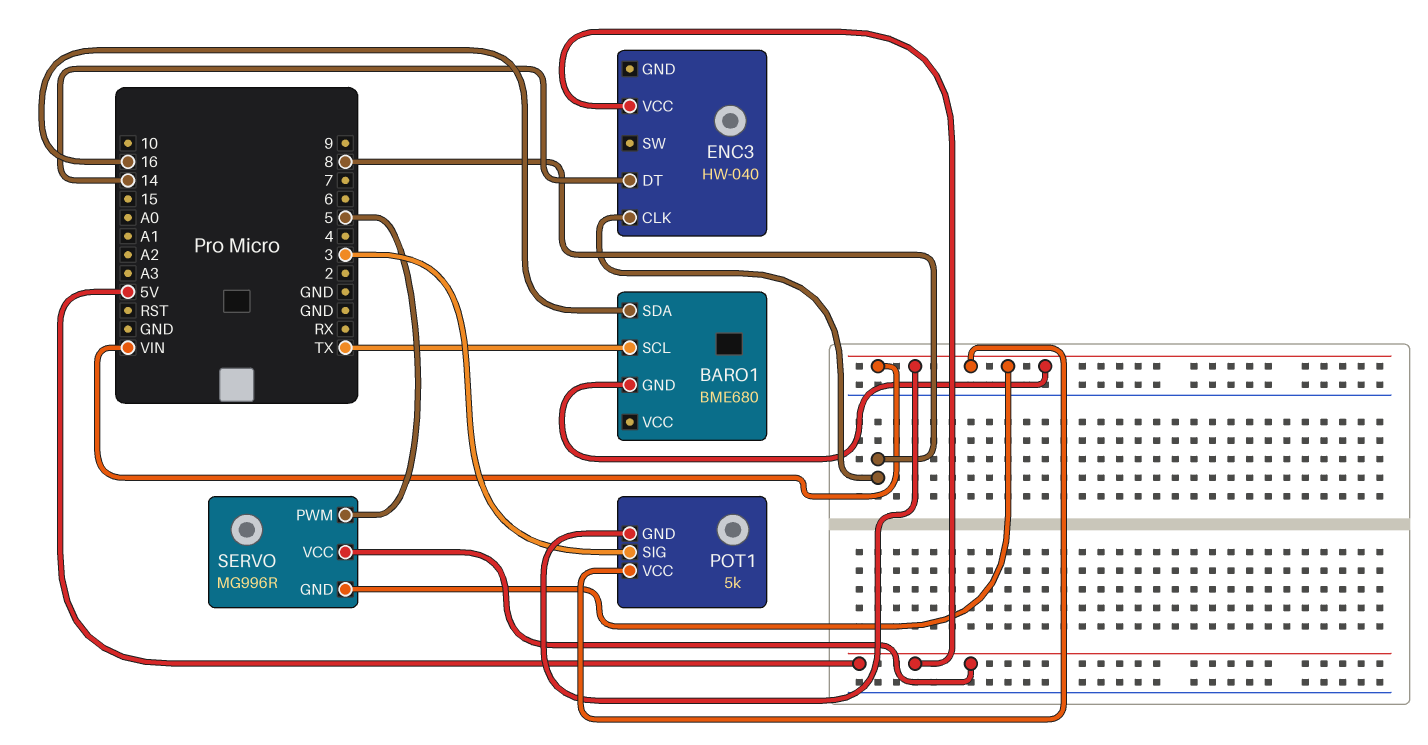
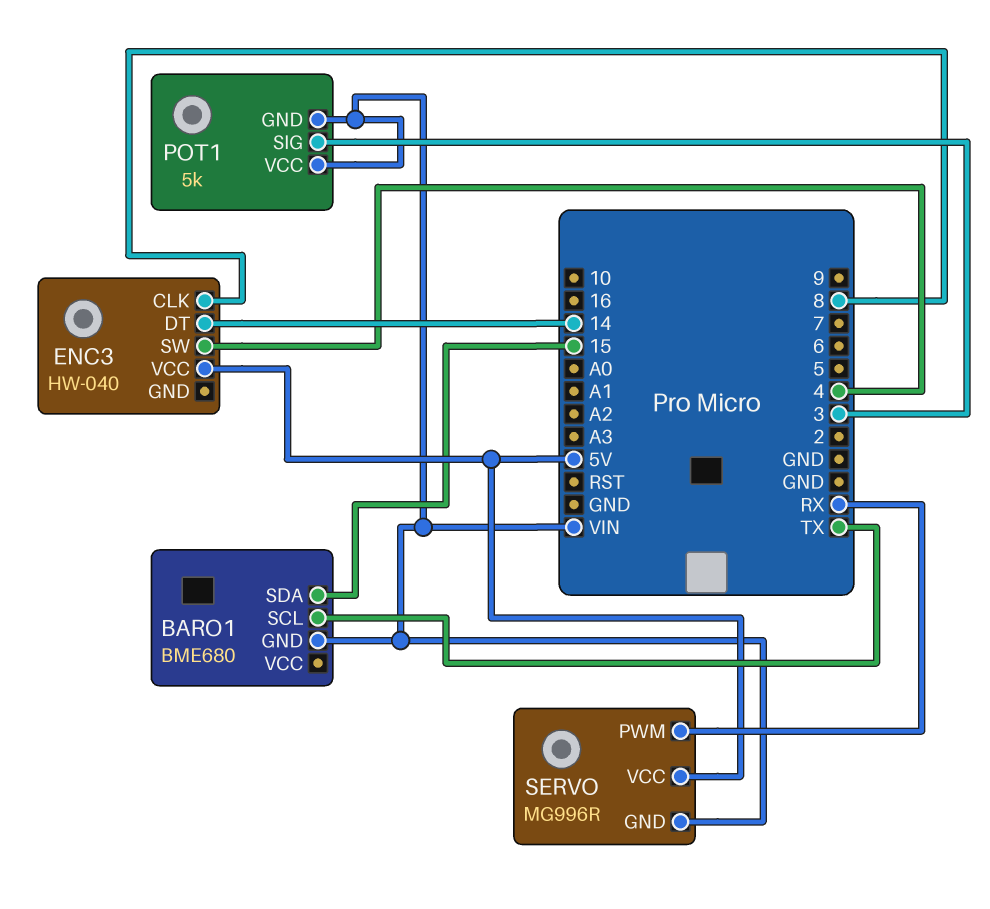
BARO1 pin SDA: 16 -> 15
ENC3 pin SW: none -> 4
SERVO pin PWM: 5 -> RX

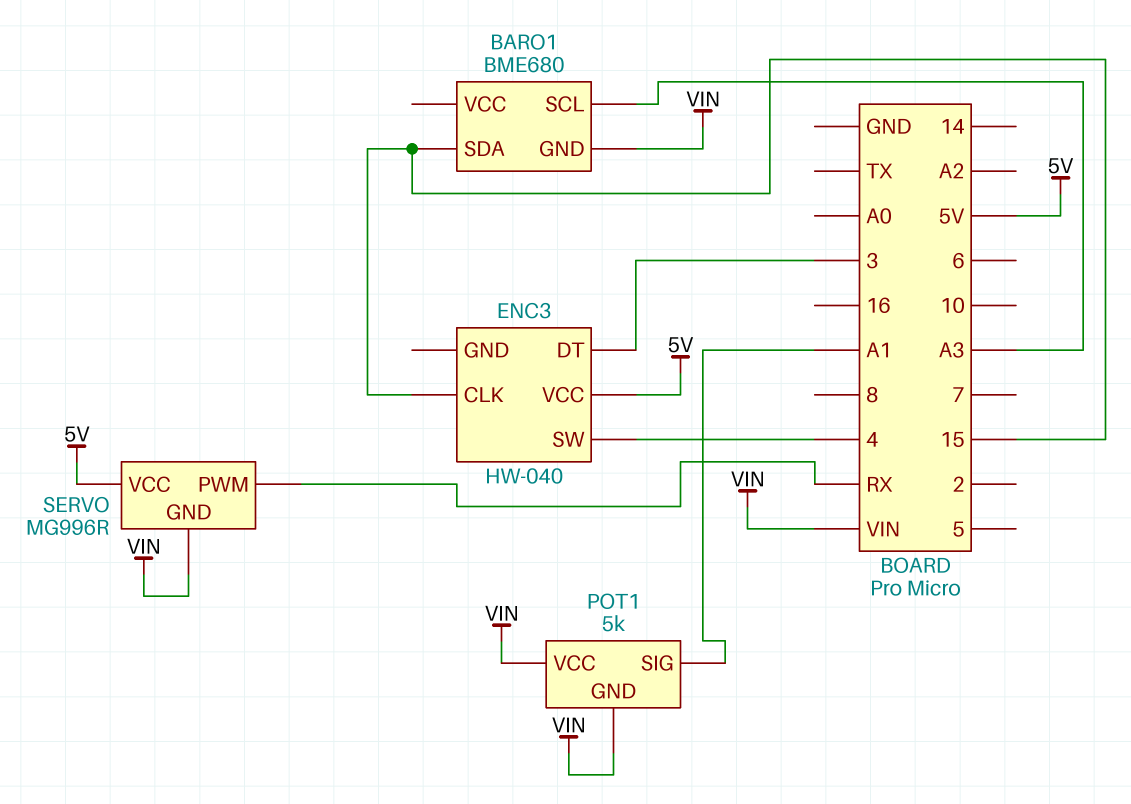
BARO1 pin SCL: TX -> A3
ENC3 pin CLK: 8 -> 15
ENC3 pin DT: 14 -> 3
POT1 pin SIG: 3 -> A1

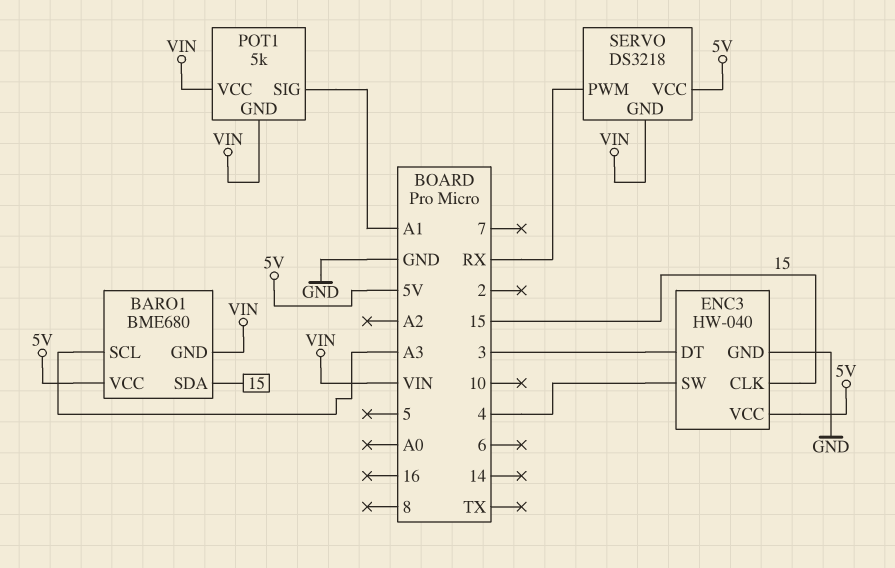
BARO1 pin VCC: none -> 5V
ENC3 pin GND: none -> GND
SERVO: MG996R -> DS3218

